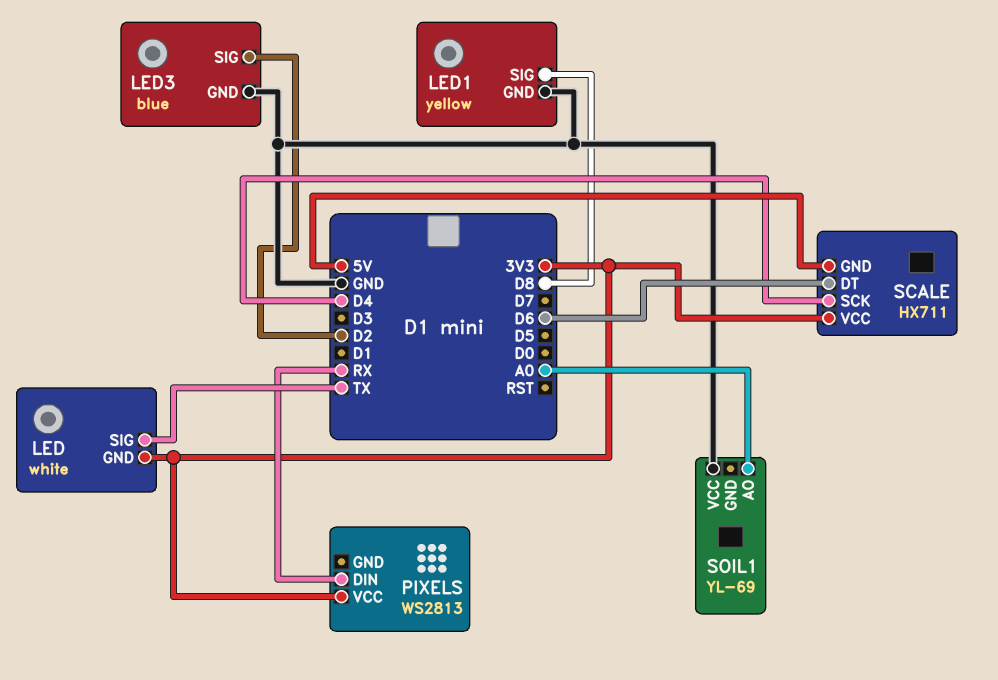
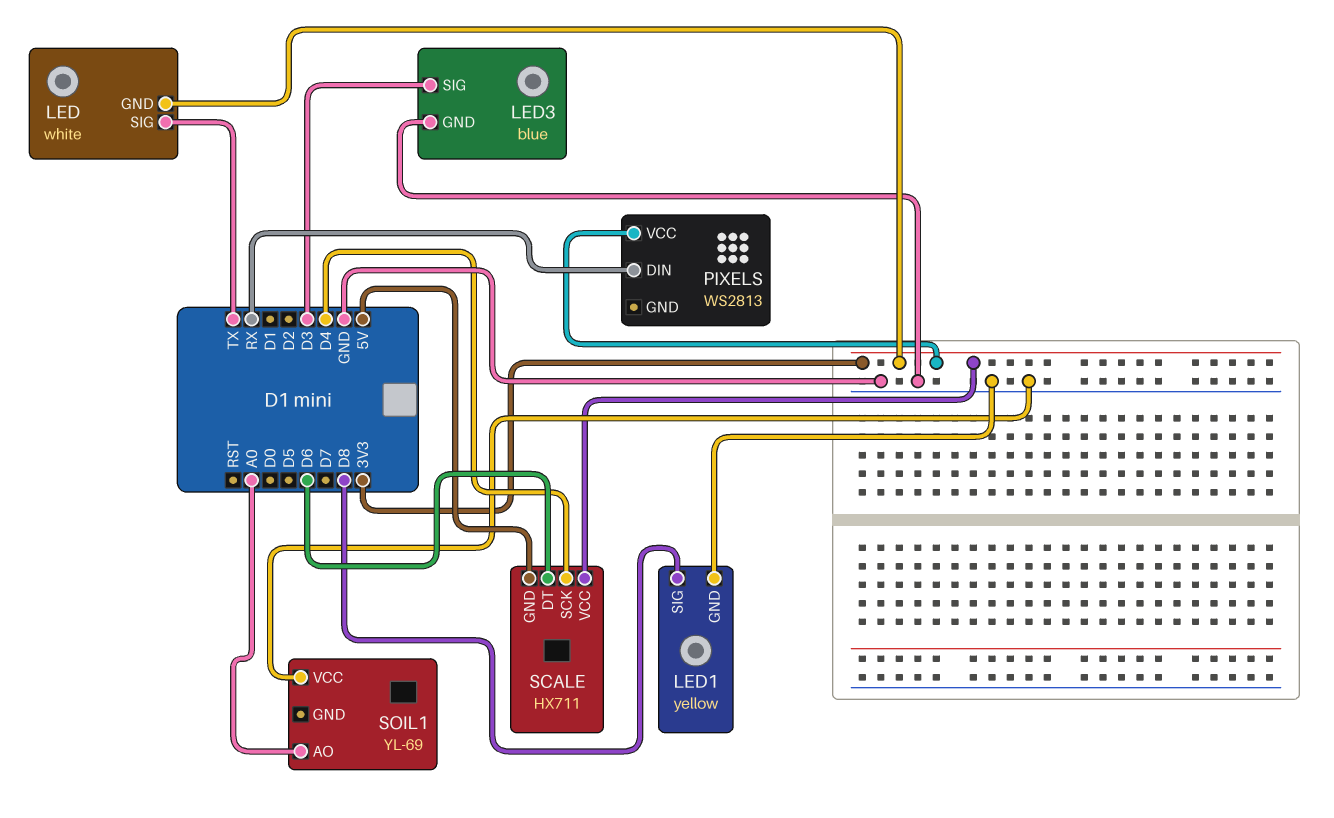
LED3 pin SIG: D2 -> D3

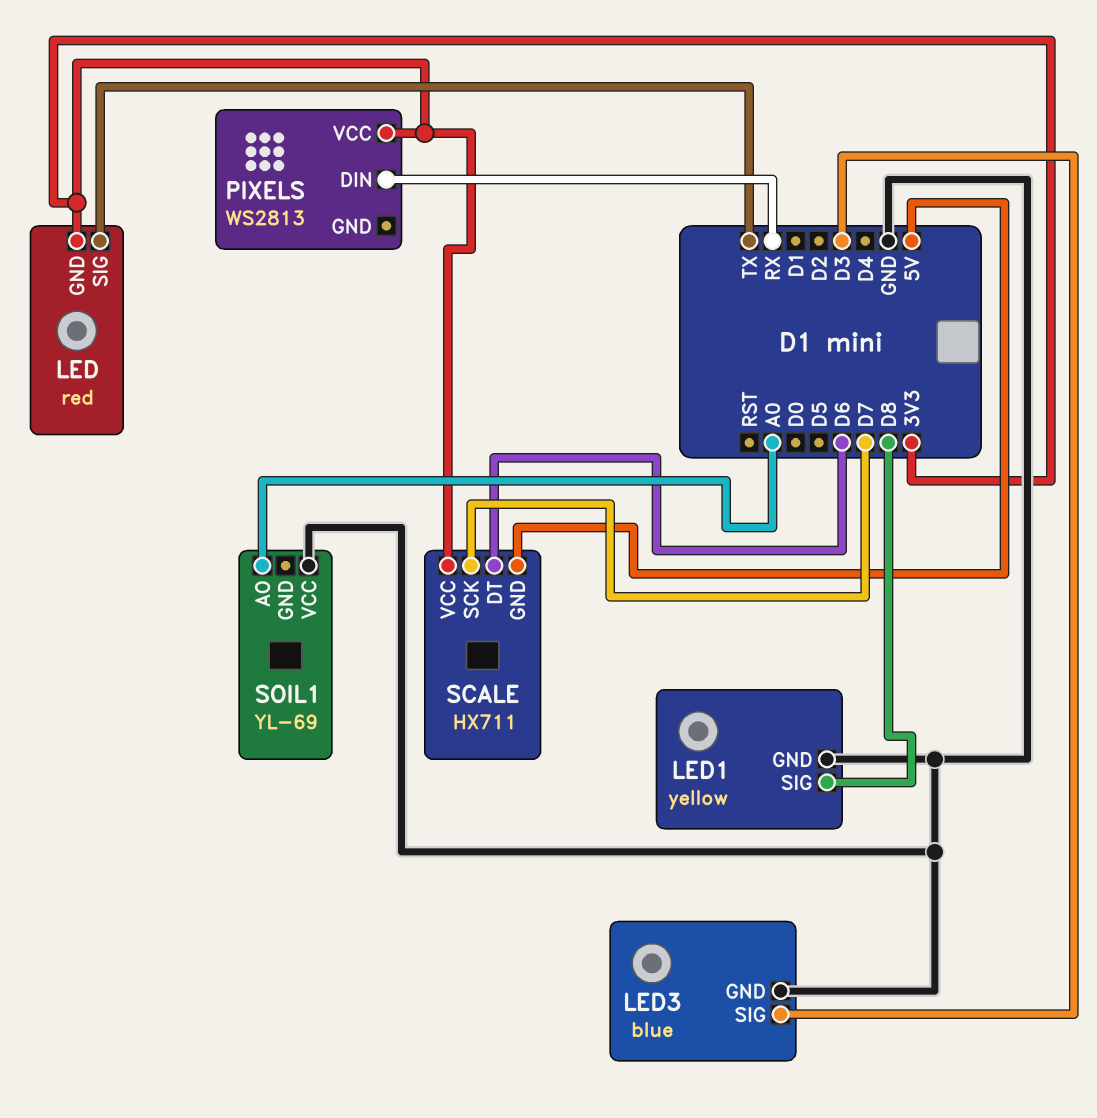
LED: white -> red
SCALE pin SCK: D4 -> D7

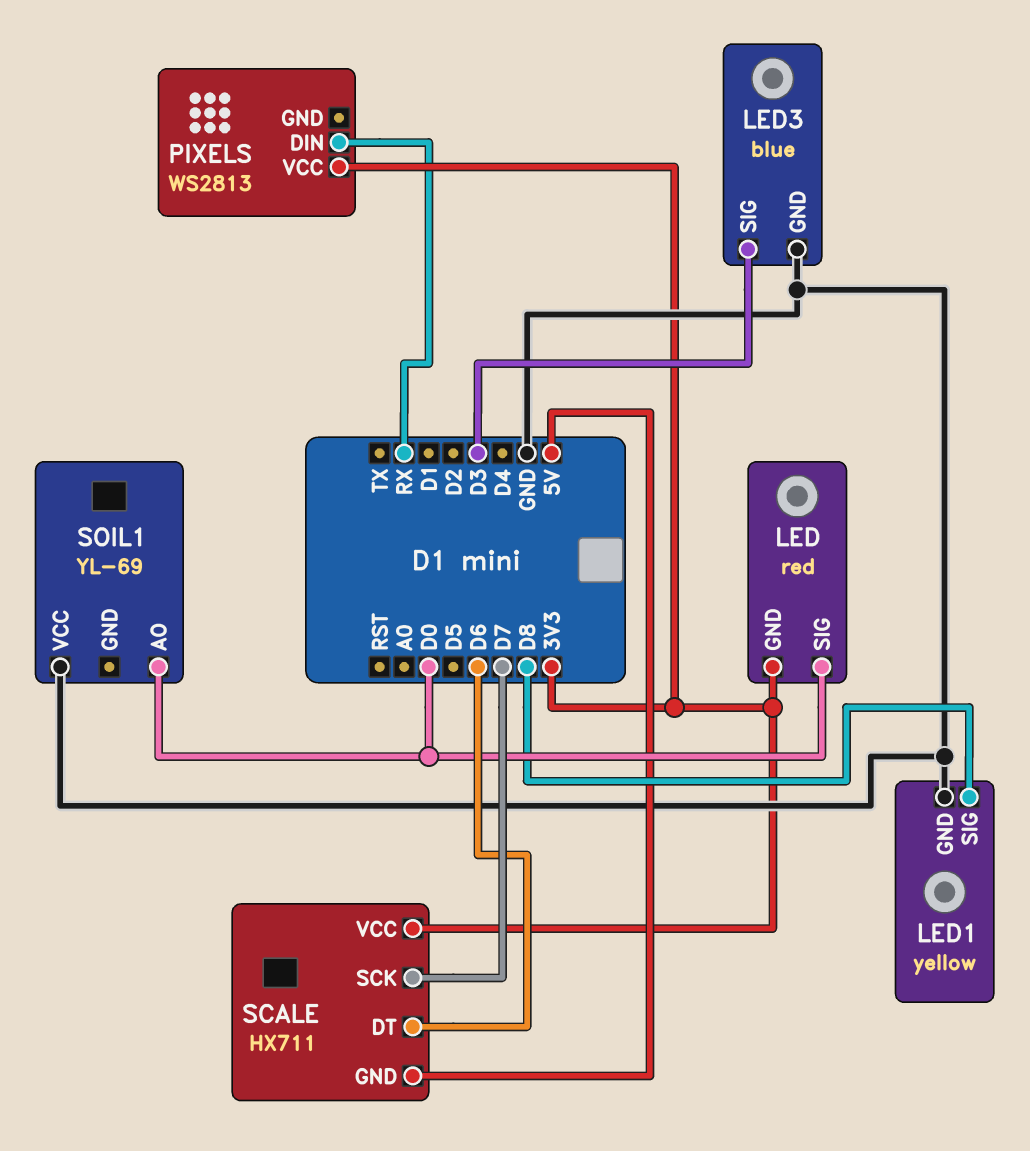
LED pin SIG: TX -> D0
SOIL1 pin AO: A0 -> D0

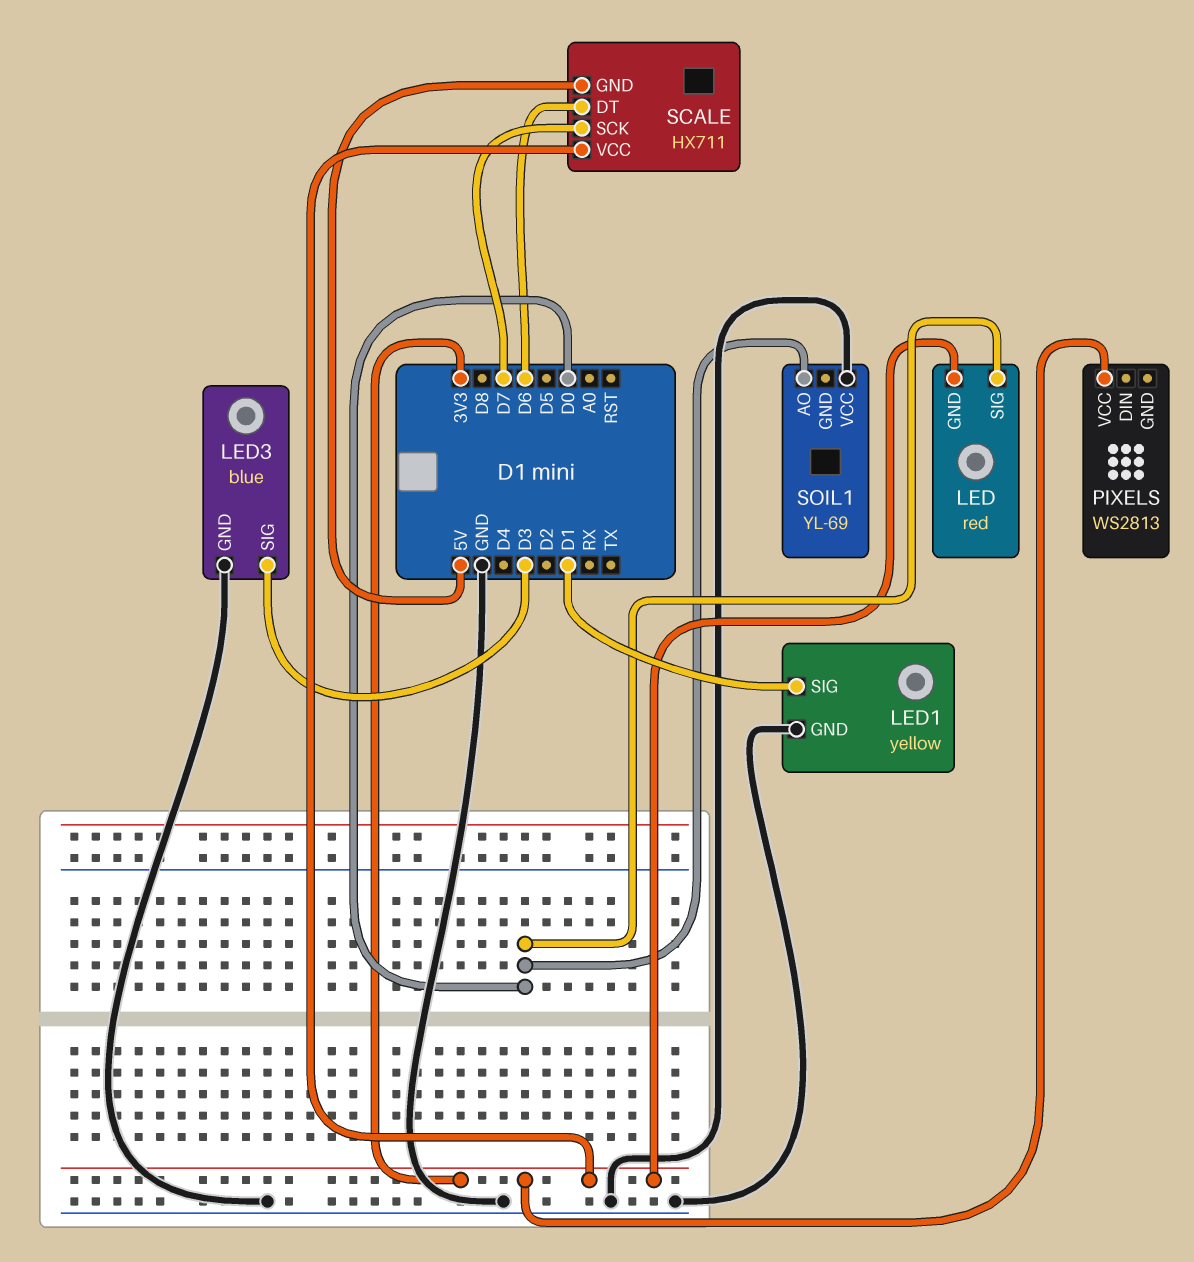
LED1 pin SIG: D8 -> D1
PIXELS pin DIN: RX -> none

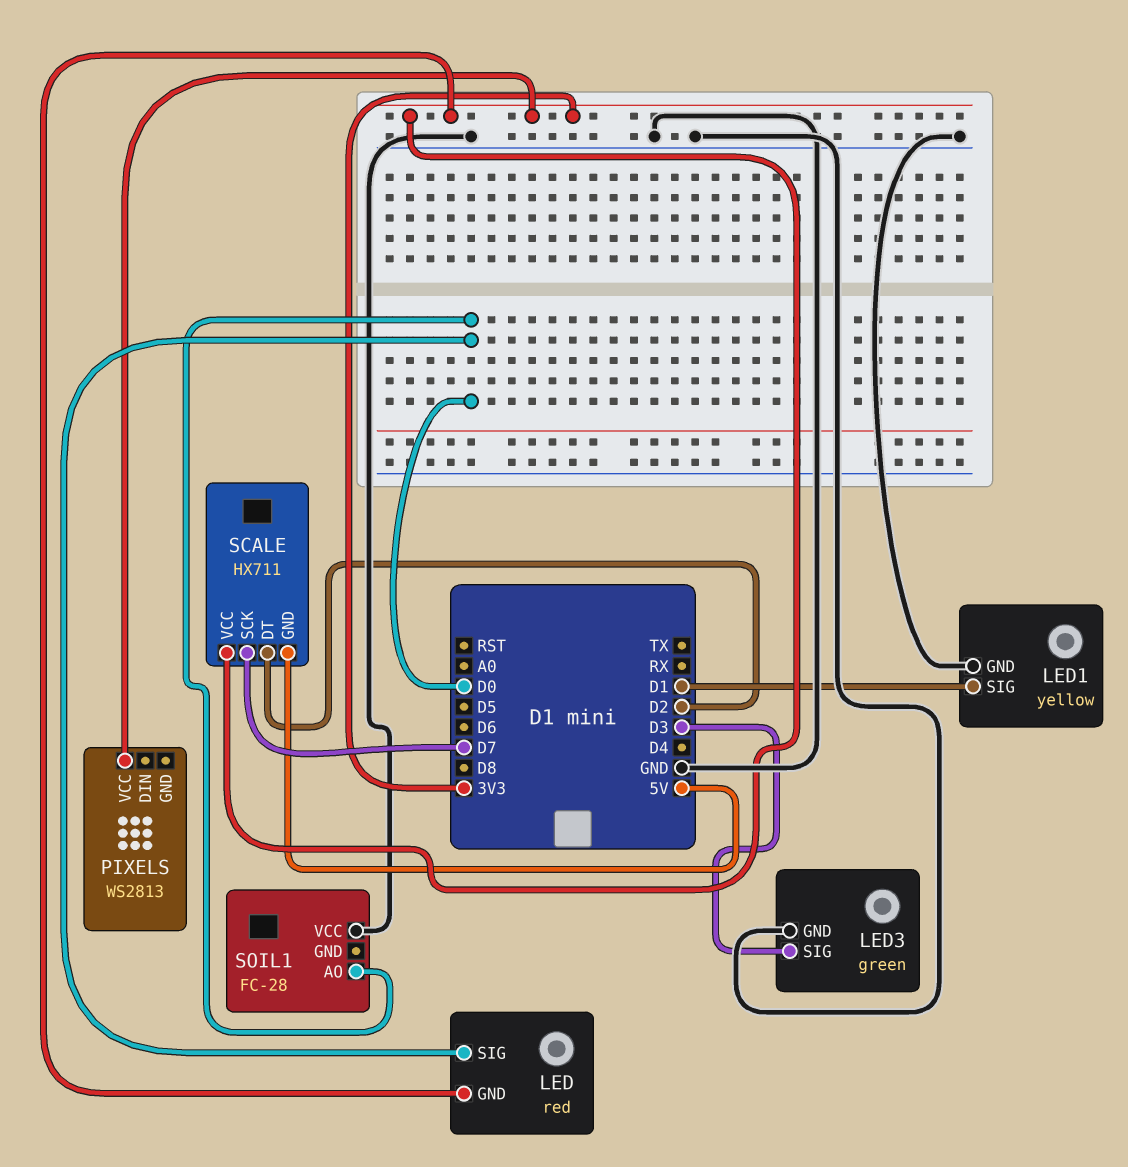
LED3: blue -> green
SCALE pin DT: D6 -> D2
SOIL1: YL-69 -> FC-28

